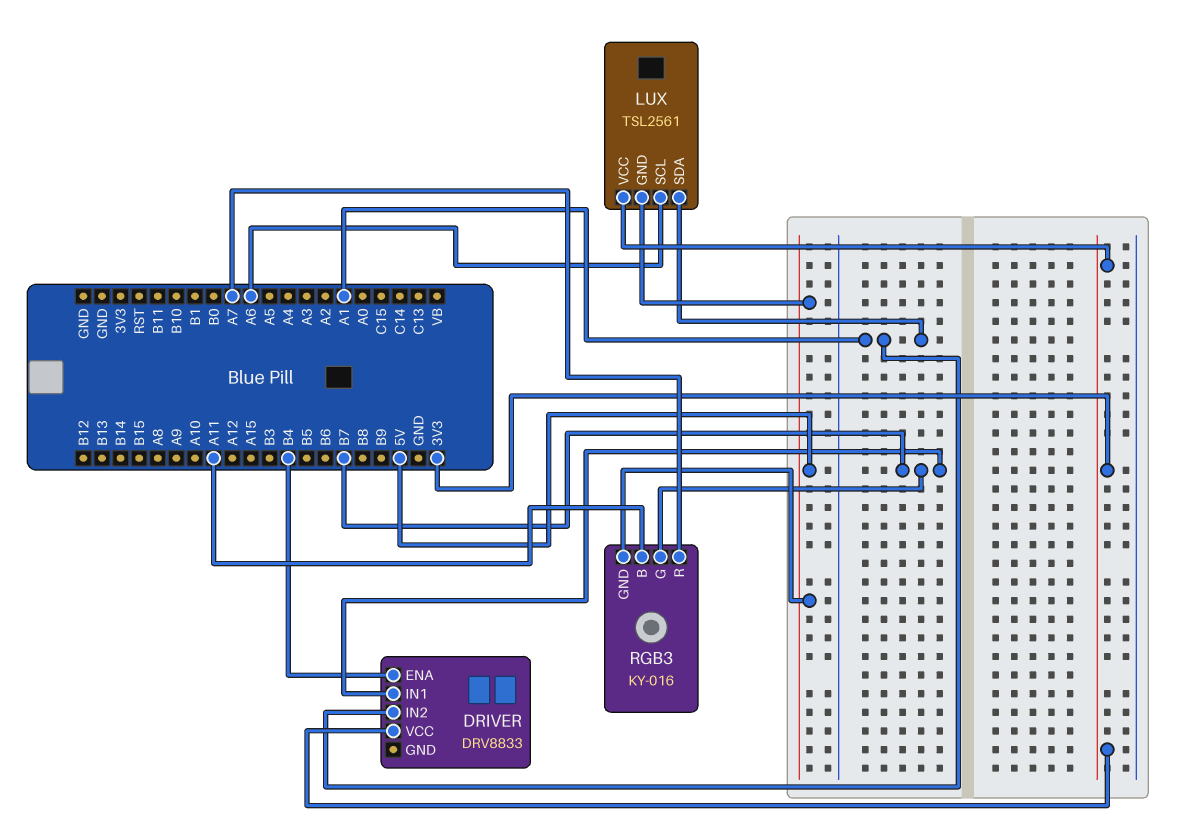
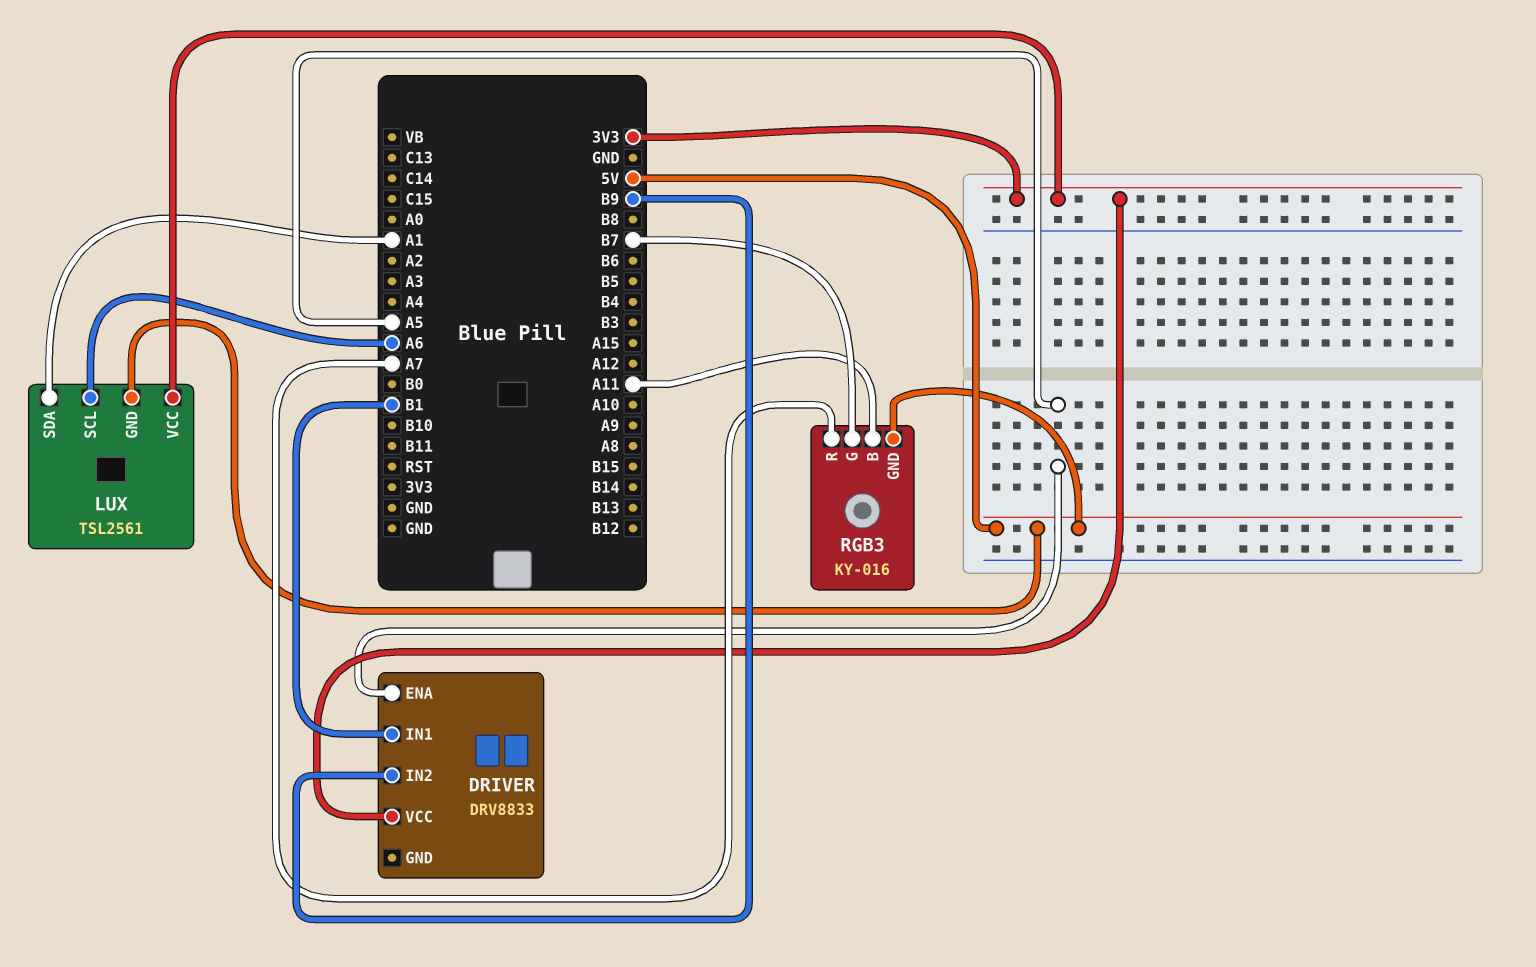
DRIVER pin ENA: B4 -> A5
DRIVER pin IN1: B7 -> B1
DRIVER pin IN2: A1 -> B9

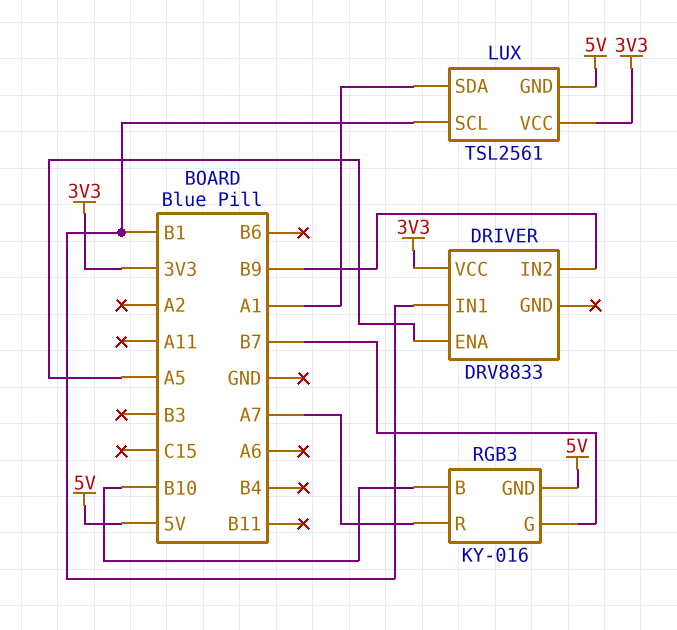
LUX pin SCL: A6 -> B1
RGB3 pin B: A11 -> B10

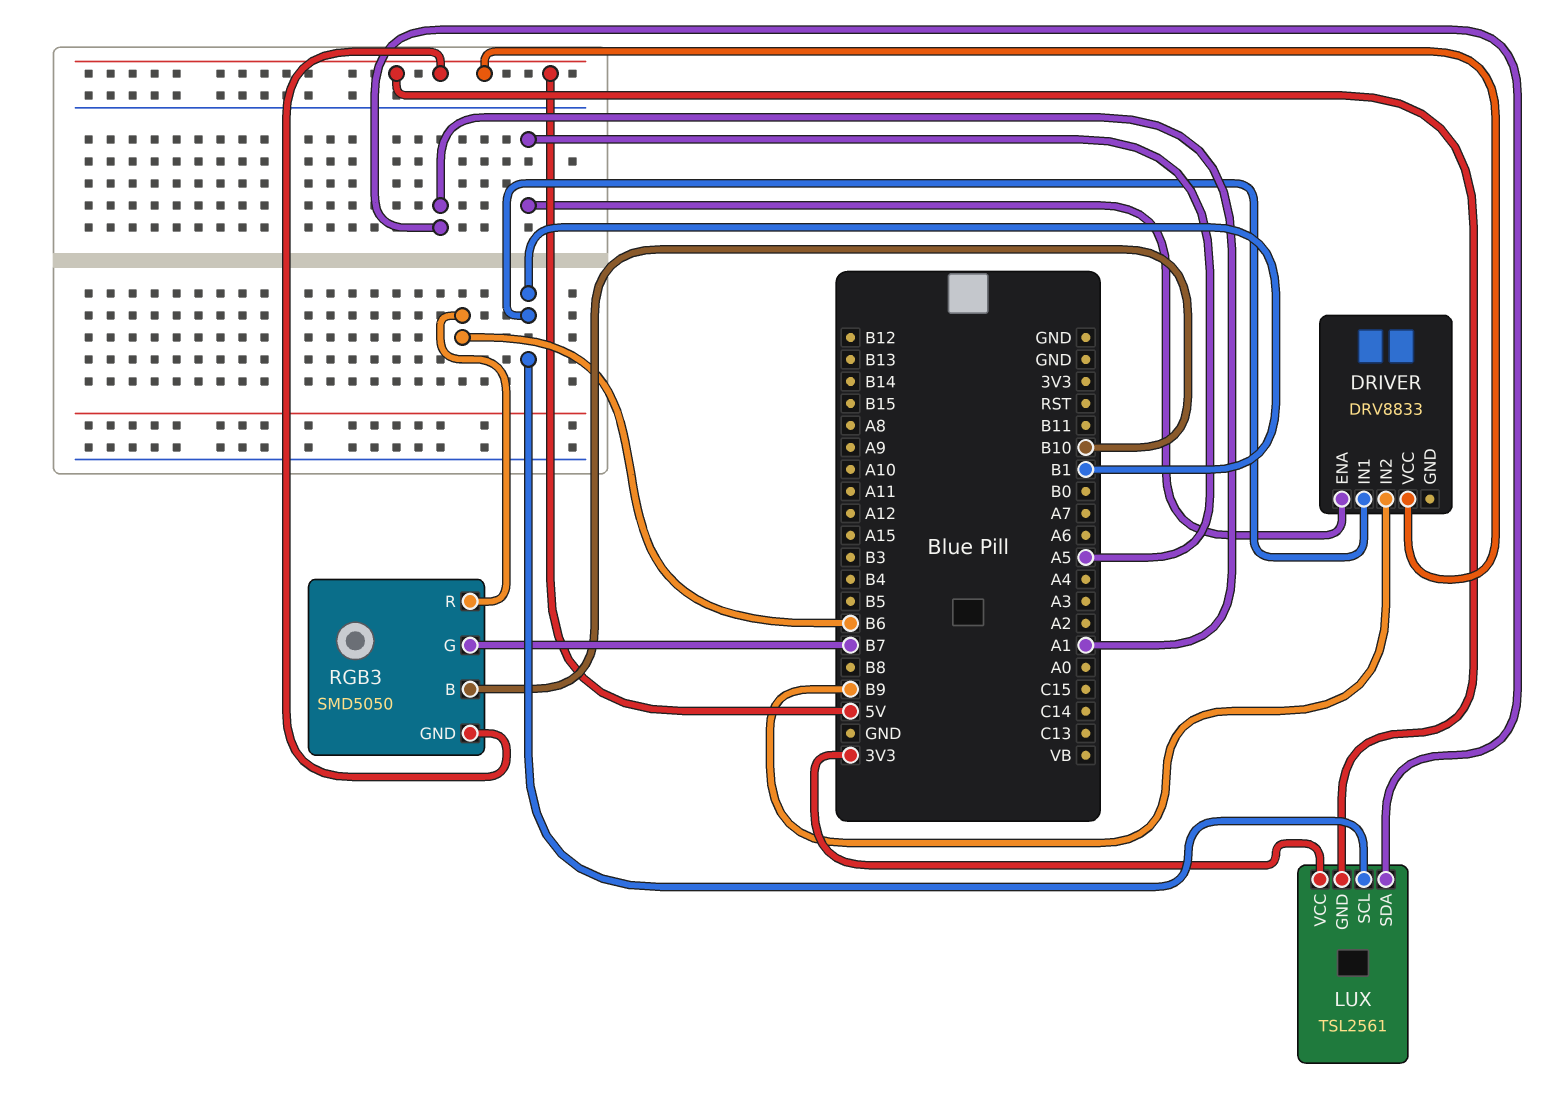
DRIVER pin VCC: 3V3 -> 5V
RGB3: KY-016 -> SMD5050
RGB3 pin R: A7 -> B6

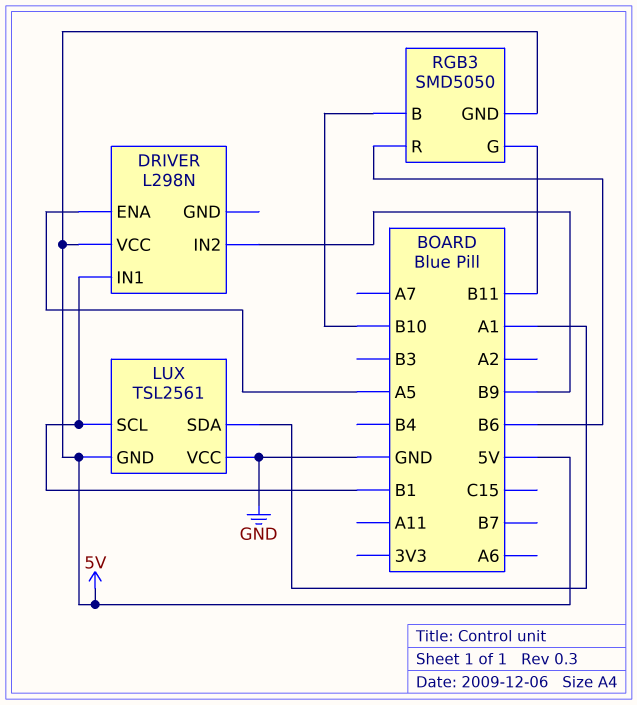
DRIVER: DRV8833 -> L298N
LUX pin VCC: 3V3 -> GND
RGB3 pin G: B7 -> B11

